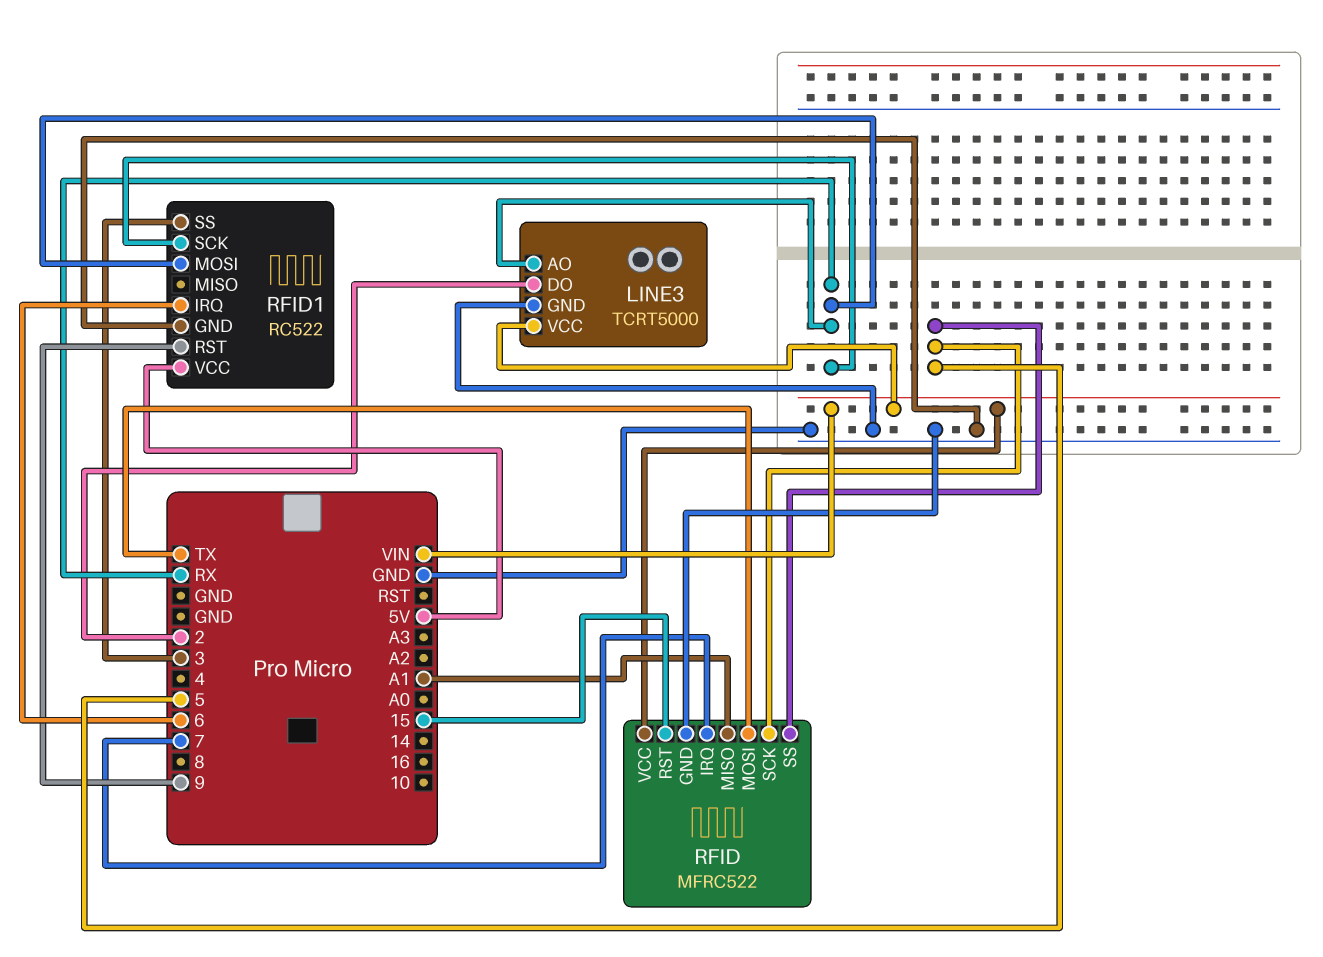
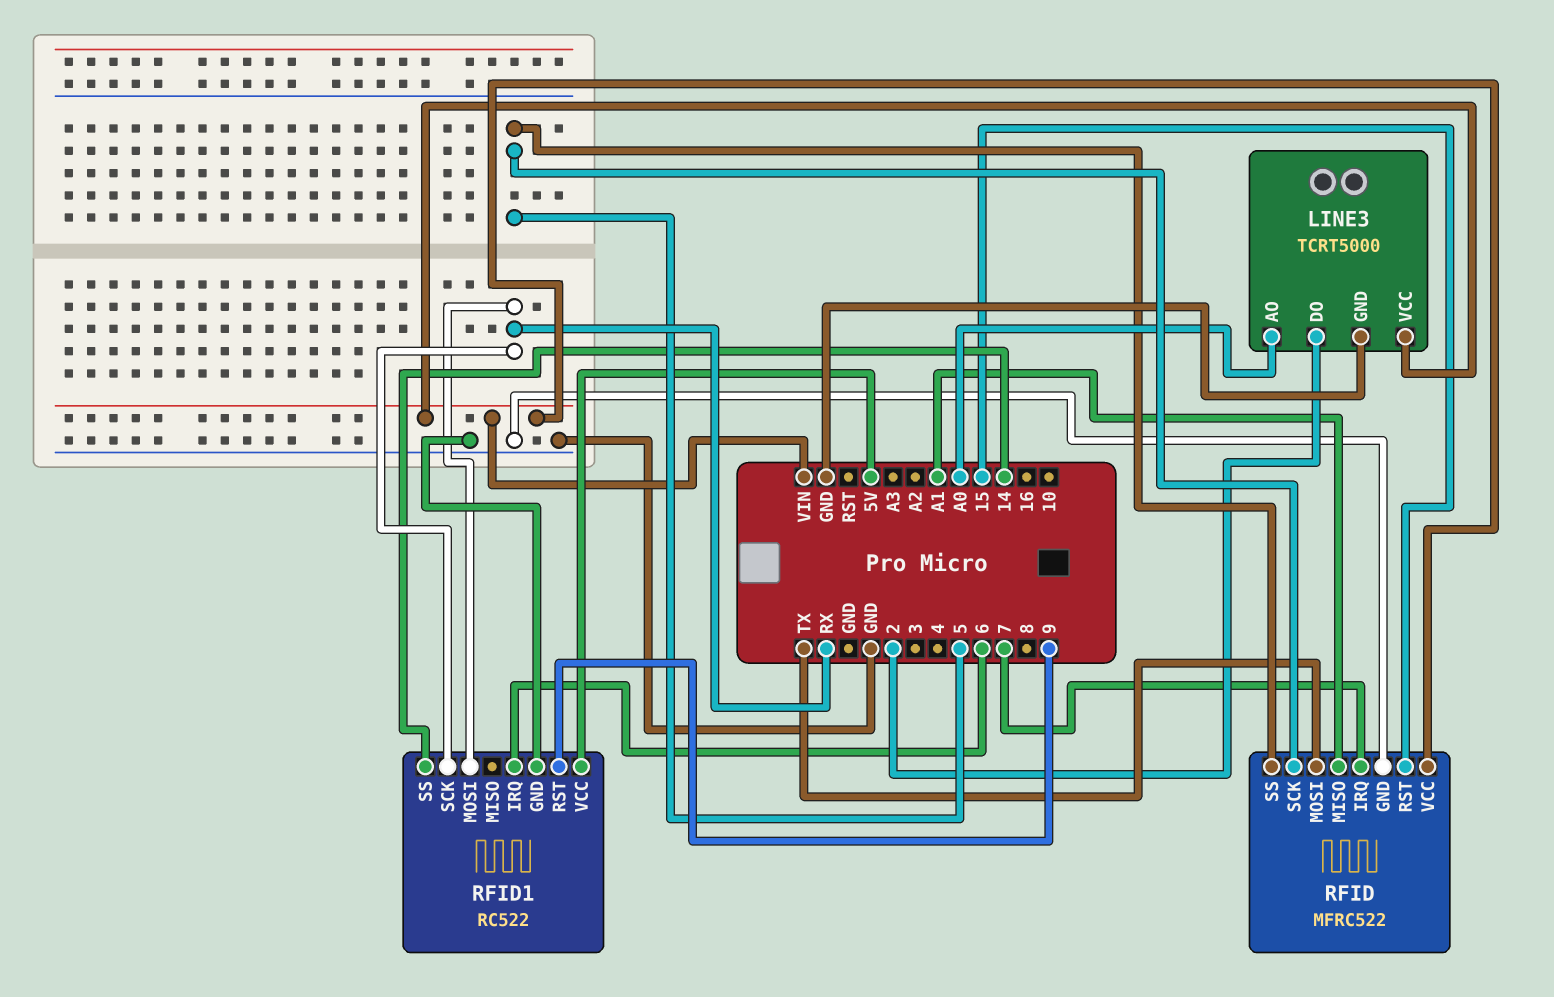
LINE3 pin AO: RX -> A0
RFID1 pin SS: 3 -> 14

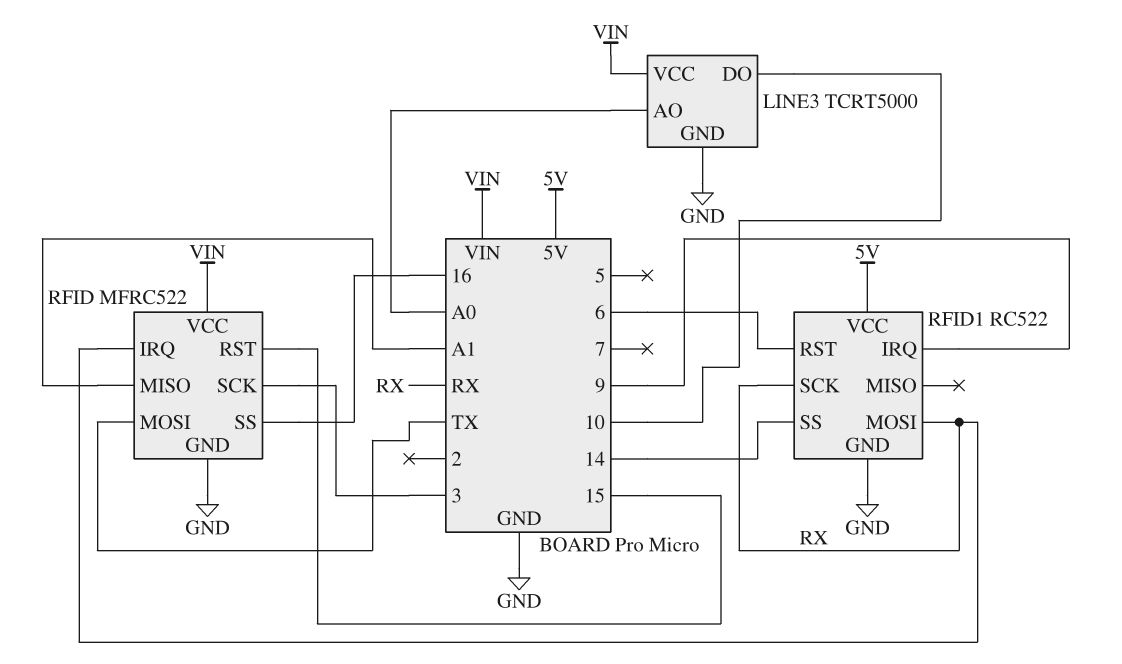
LINE3 pin DO: 2 -> 10
RFID pin IRQ: 7 -> RX
RFID pin SCK: 5 -> 3
RFID pin SS: 5 -> 16
RFID1 pin IRQ: 6 -> 9
RFID1 pin RST: 9 -> 6

